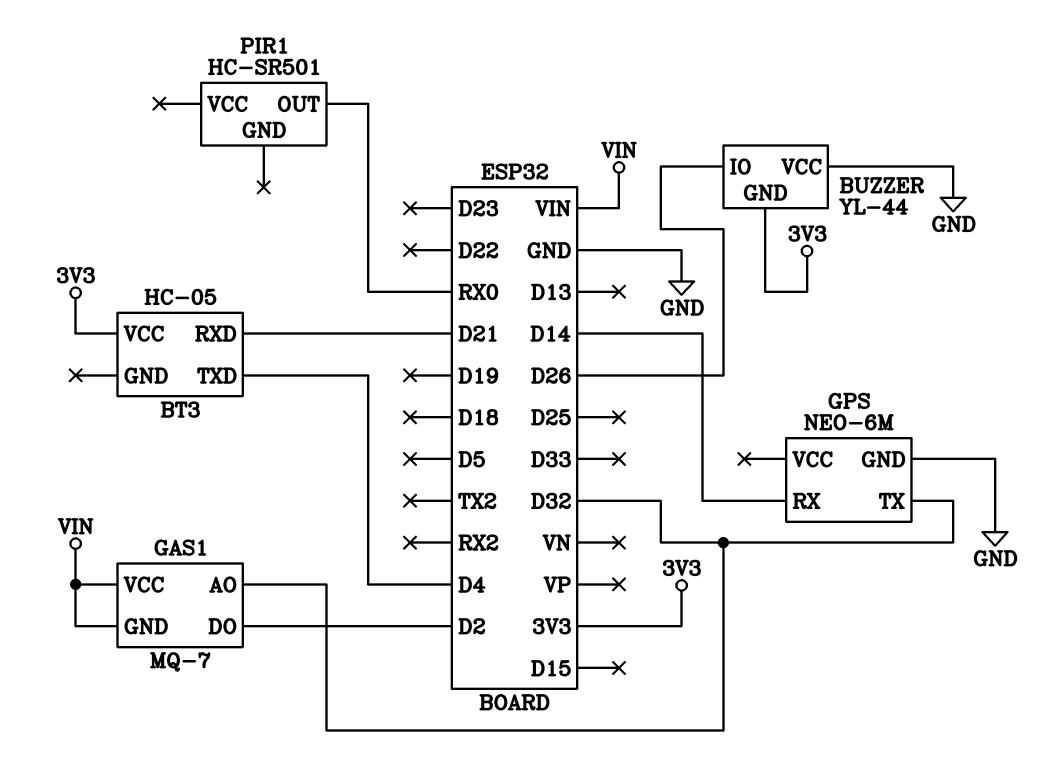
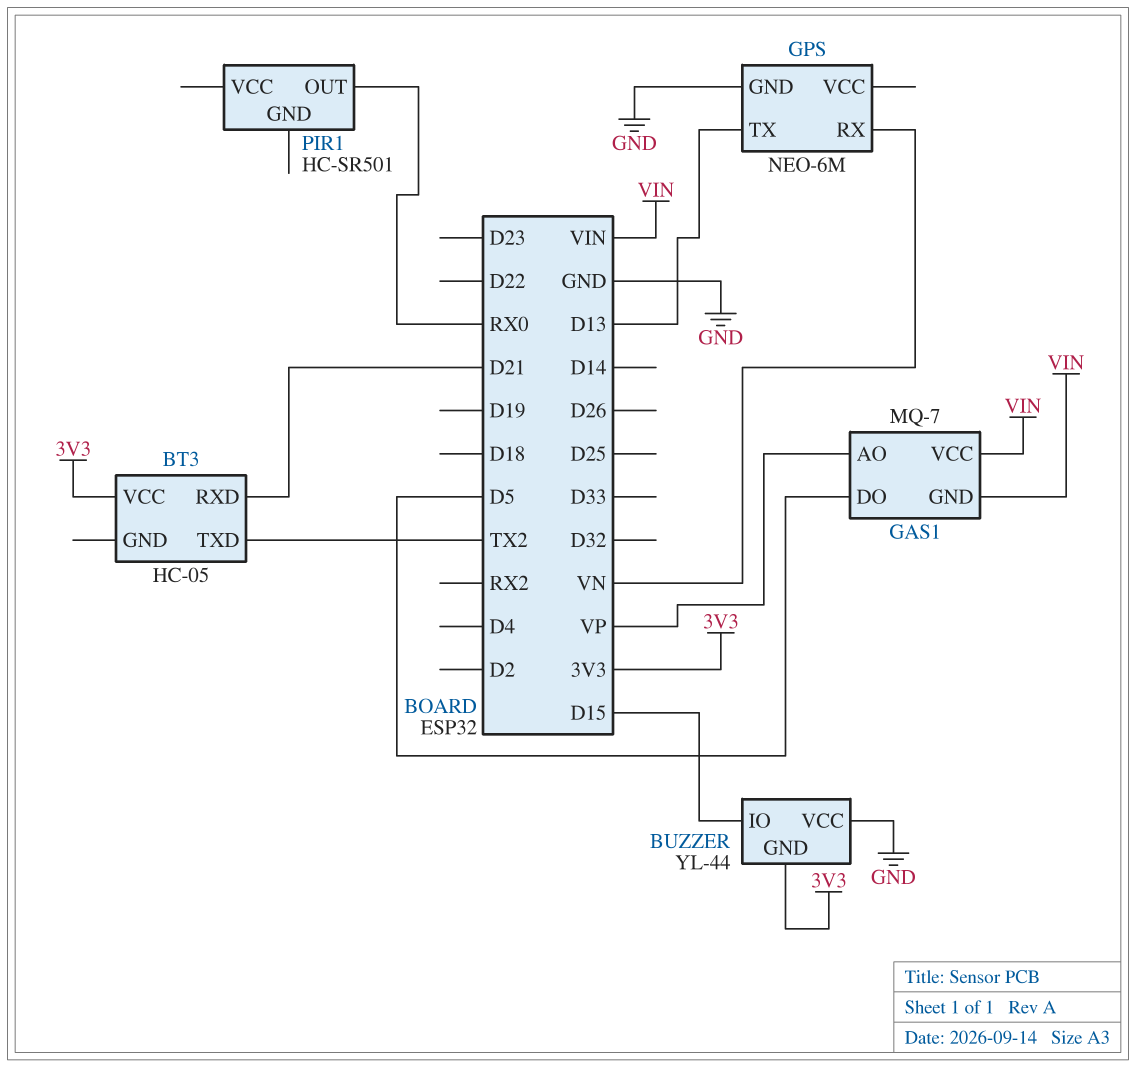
BT3 pin TXD: D4 -> TX2
BUZZER pin IO: D26 -> D15
GAS1 pin AO: D32 -> VP
GAS1 pin DO: D2 -> D5
GPS pin RX: D14 -> VN
GPS pin TX: D32 -> D13

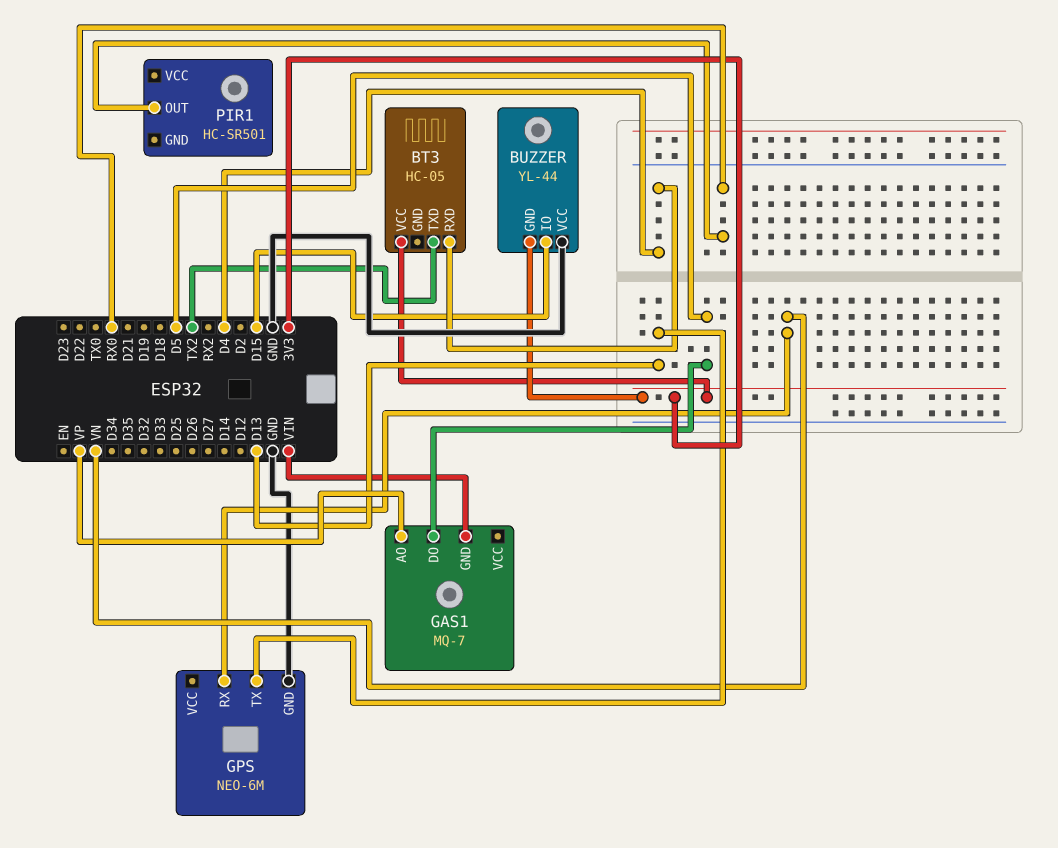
BT3 pin RXD: D21 -> D4
GAS1 pin VCC: VIN -> none

